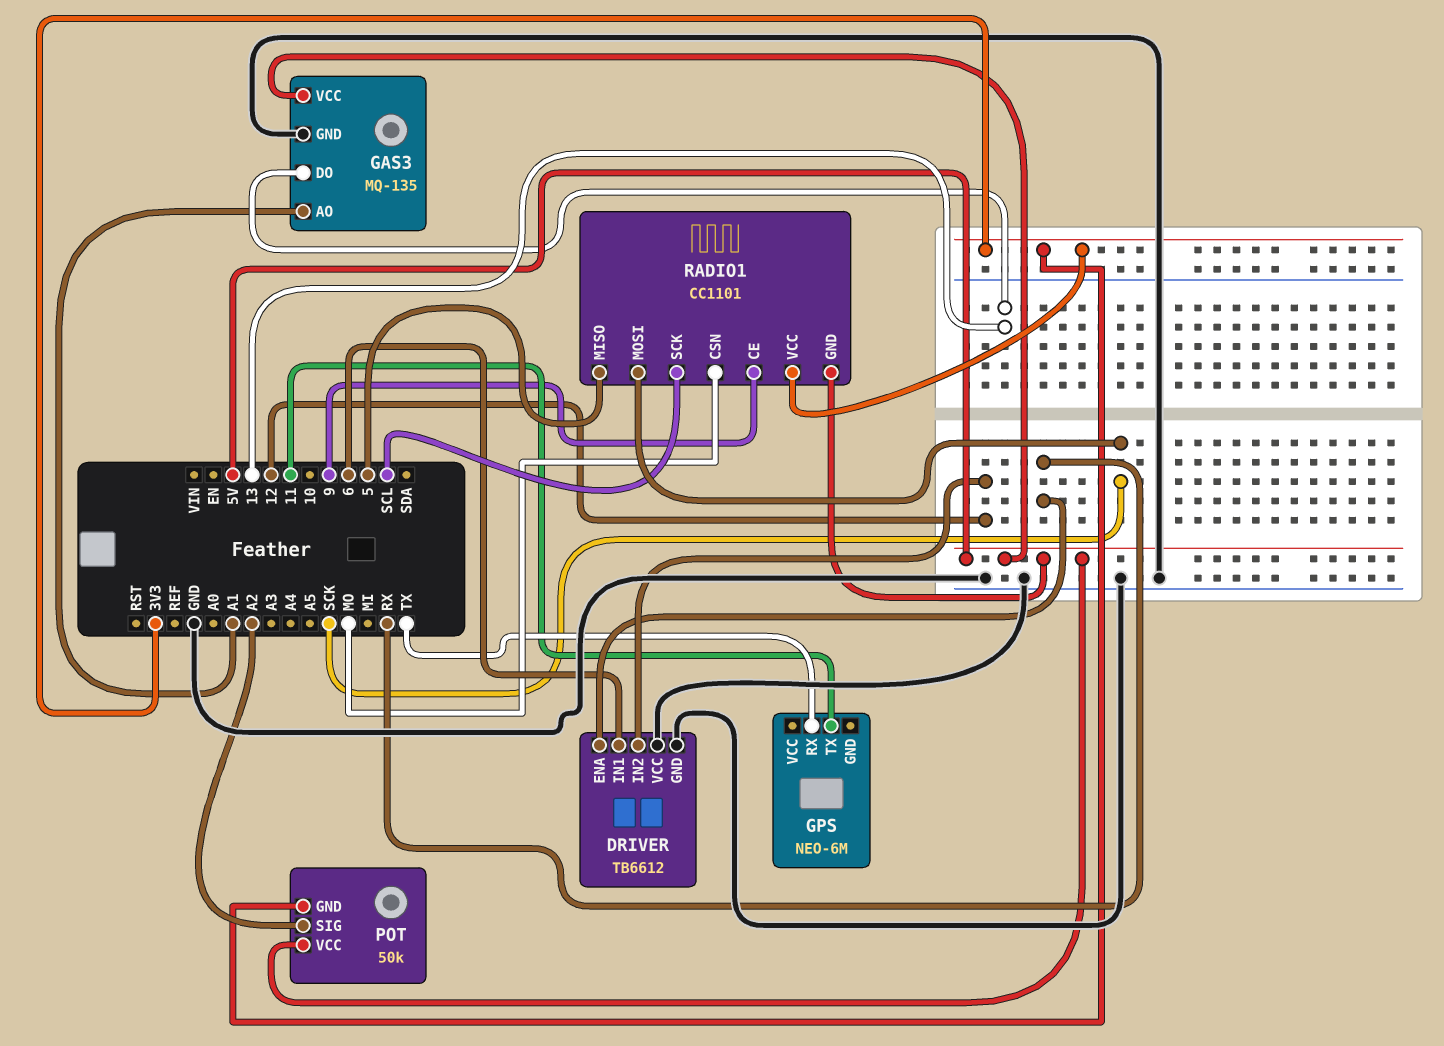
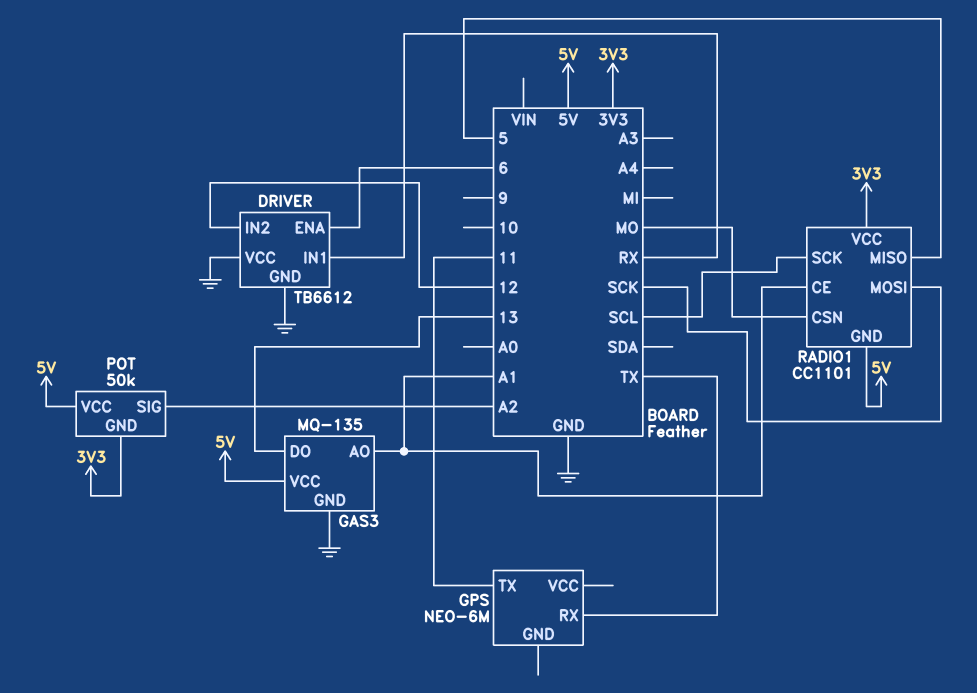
DRIVER pin ENA: RX -> 6
DRIVER pin IN1: 6 -> RX
RADIO1 pin CE: 9 -> A1

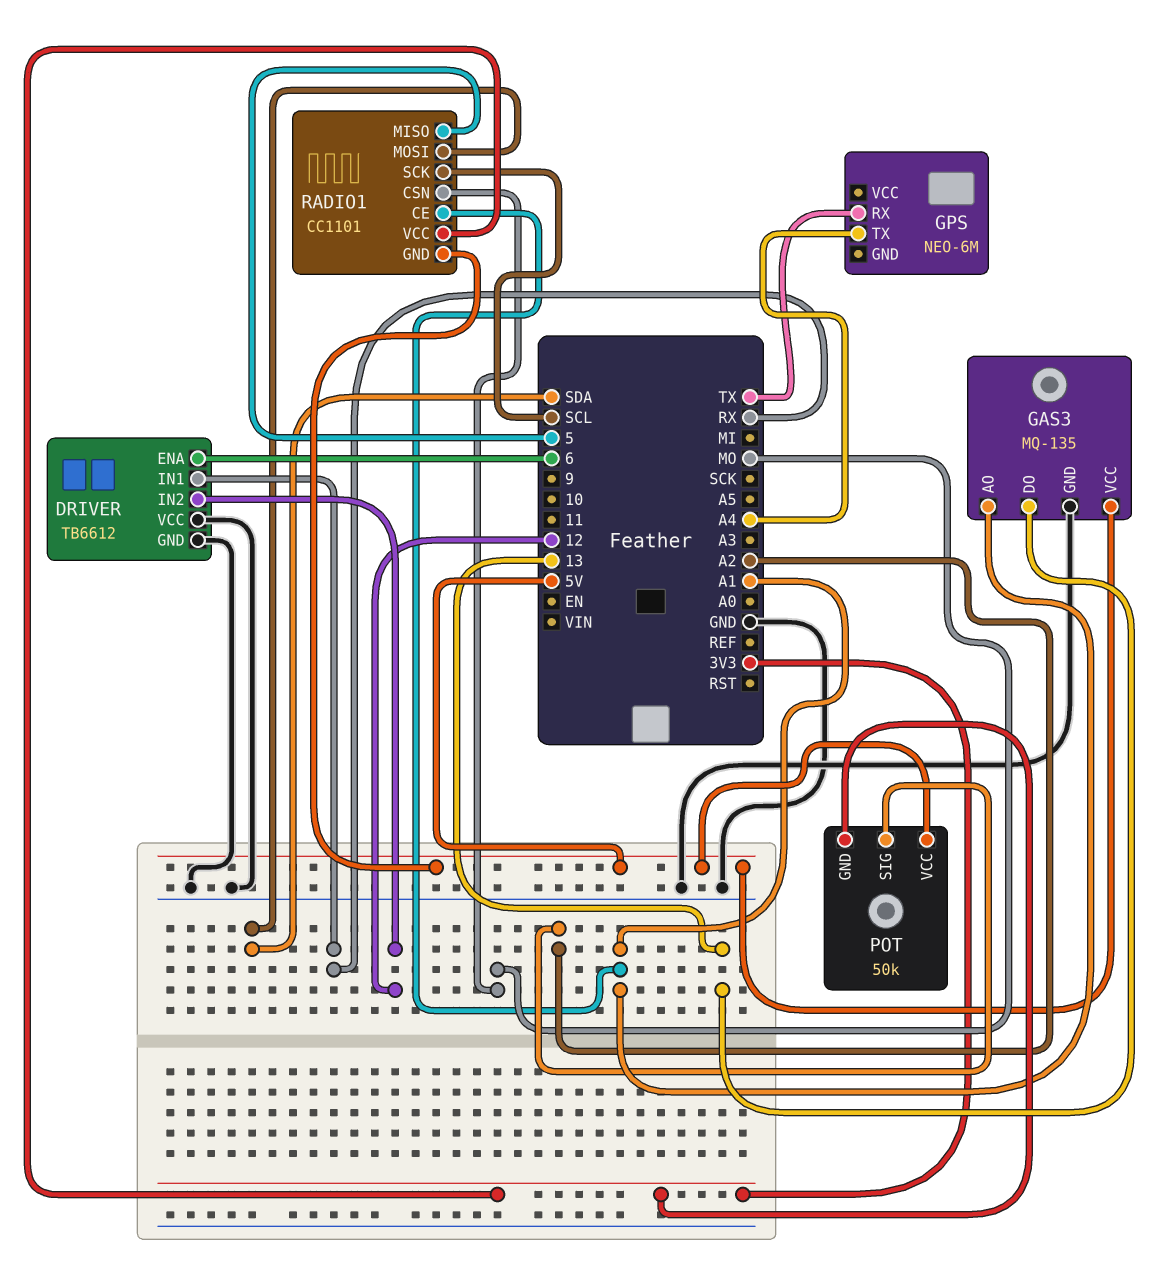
GPS pin TX: 11 -> A4
RADIO1 pin MOSI: SCK -> SDA

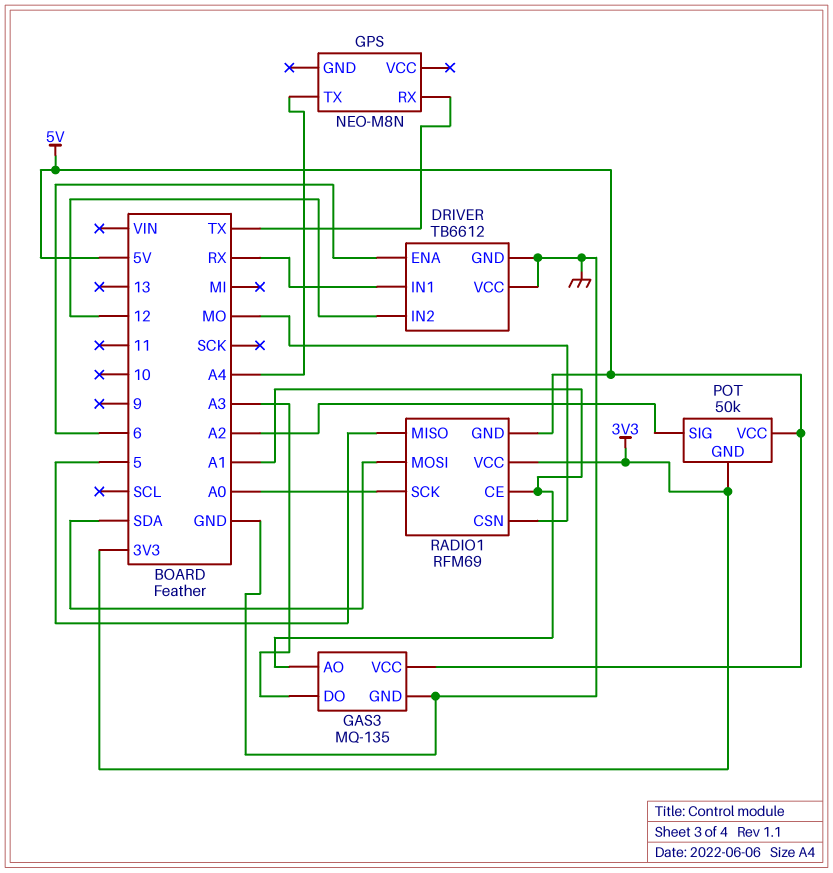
GAS3 pin DO: 13 -> A3
GPS: NEO-6M -> NEO-M8N
RADIO1: CC1101 -> RFM69
RADIO1 pin SCK: SCL -> A0

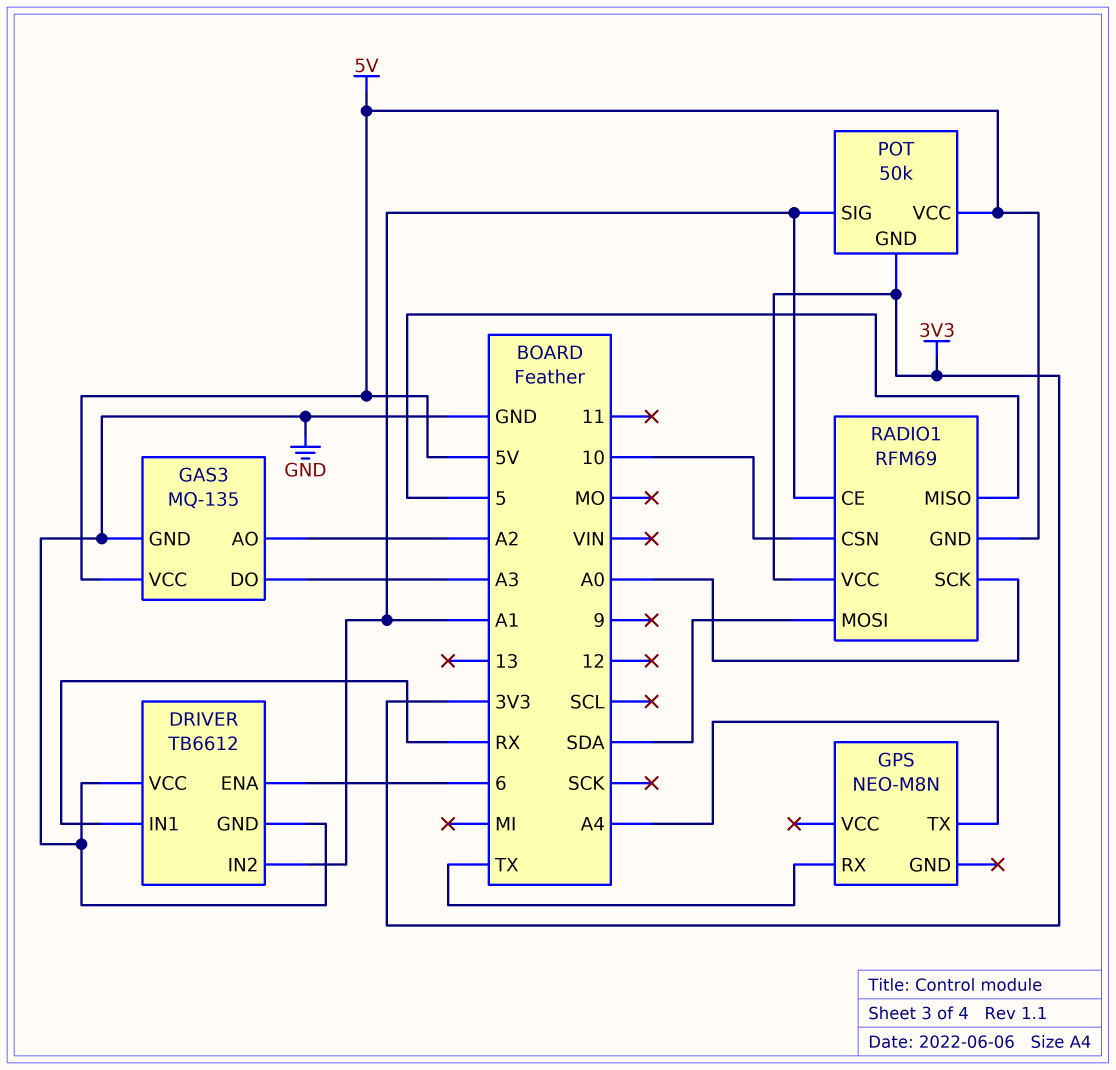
DRIVER pin IN2: 12 -> A1
GAS3 pin AO: A1 -> A2
POT pin SIG: A2 -> A1
RADIO1 pin CSN: MO -> 10

